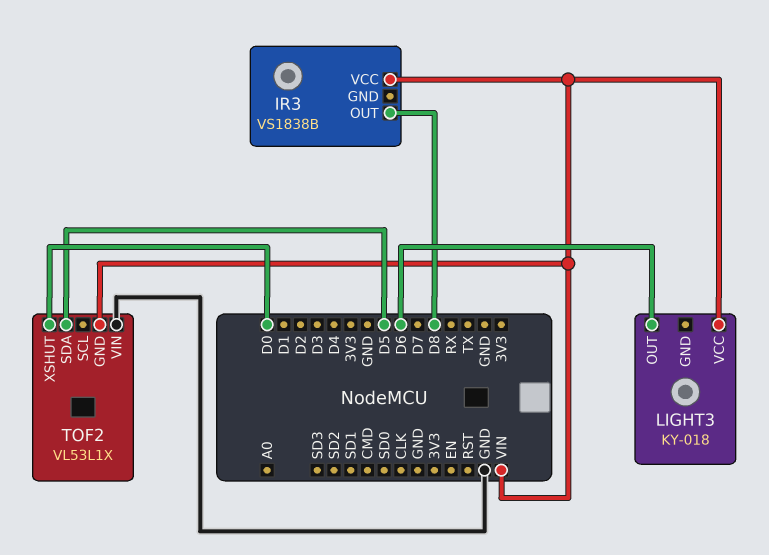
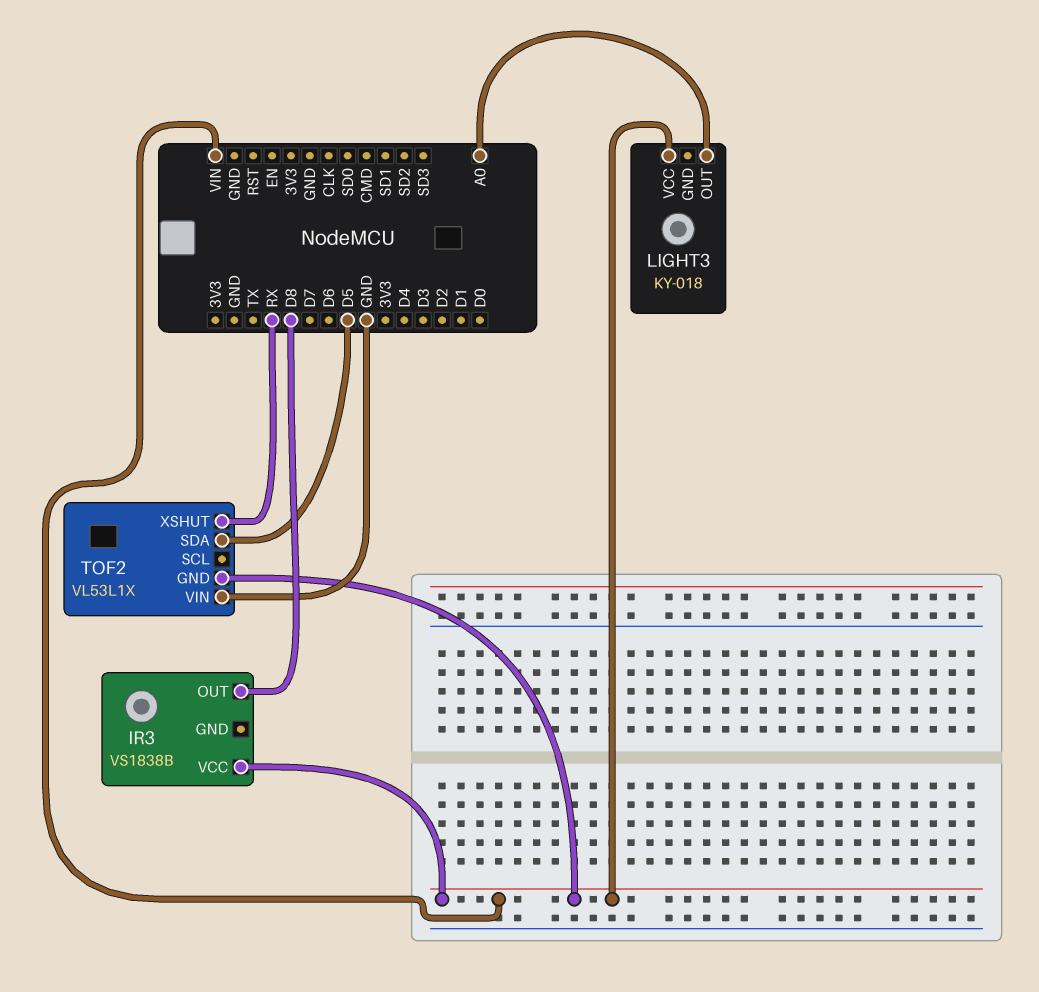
LIGHT3 pin OUT: D6 -> A0
TOF2 pin XSHUT: D0 -> RX

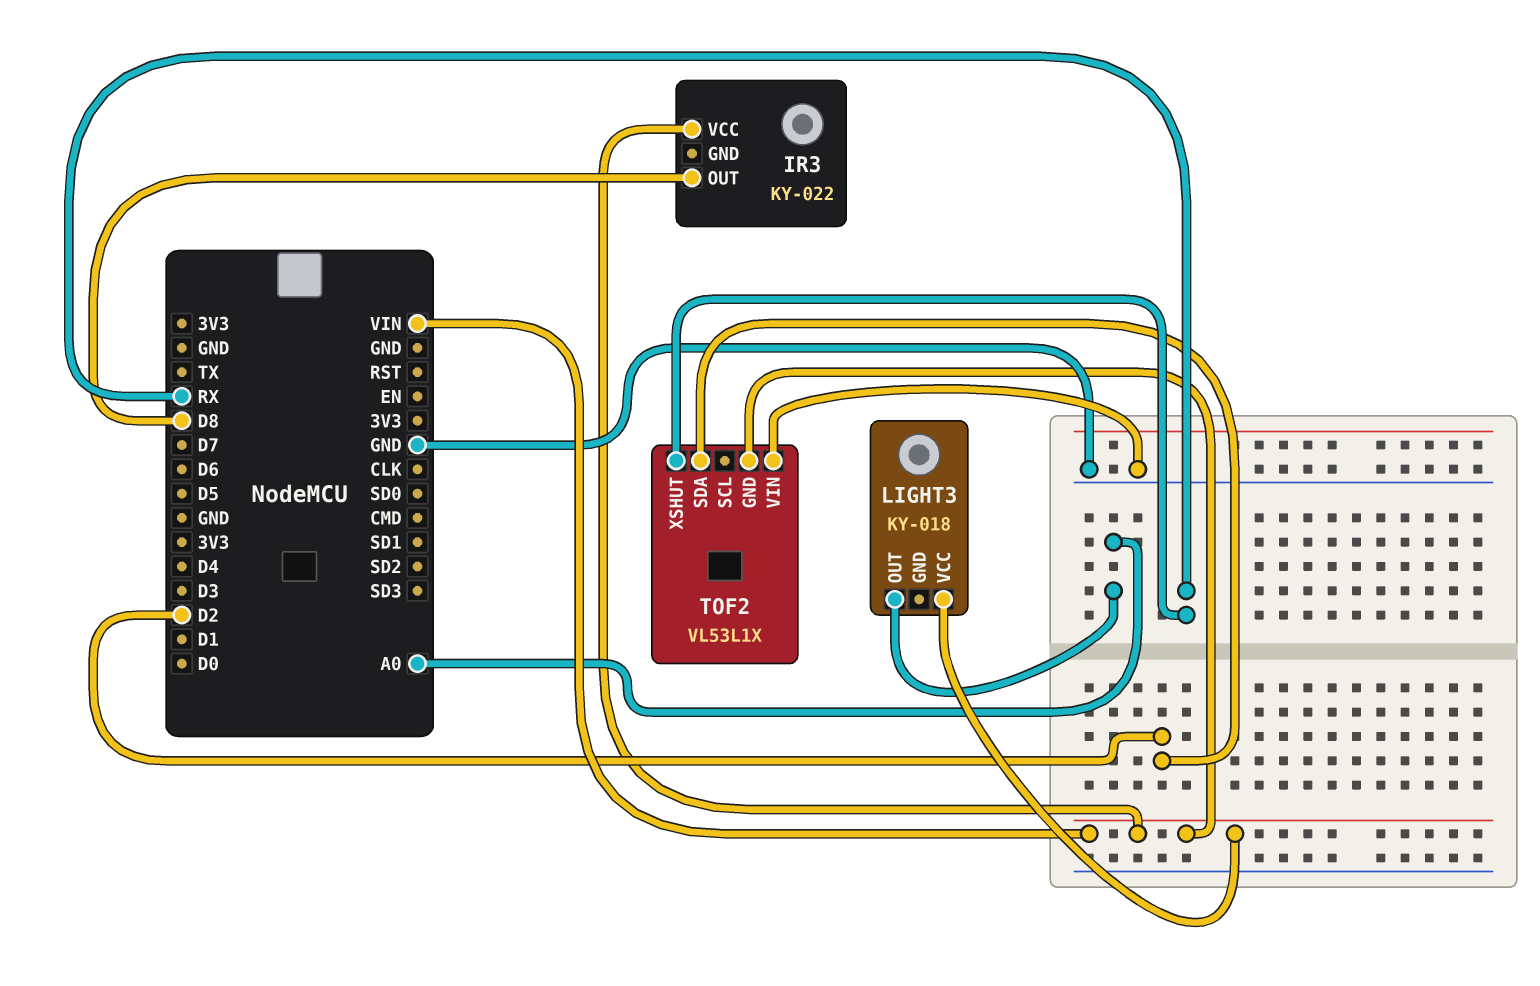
IR3: VS1838B -> KY-022
TOF2 pin SDA: D5 -> D2

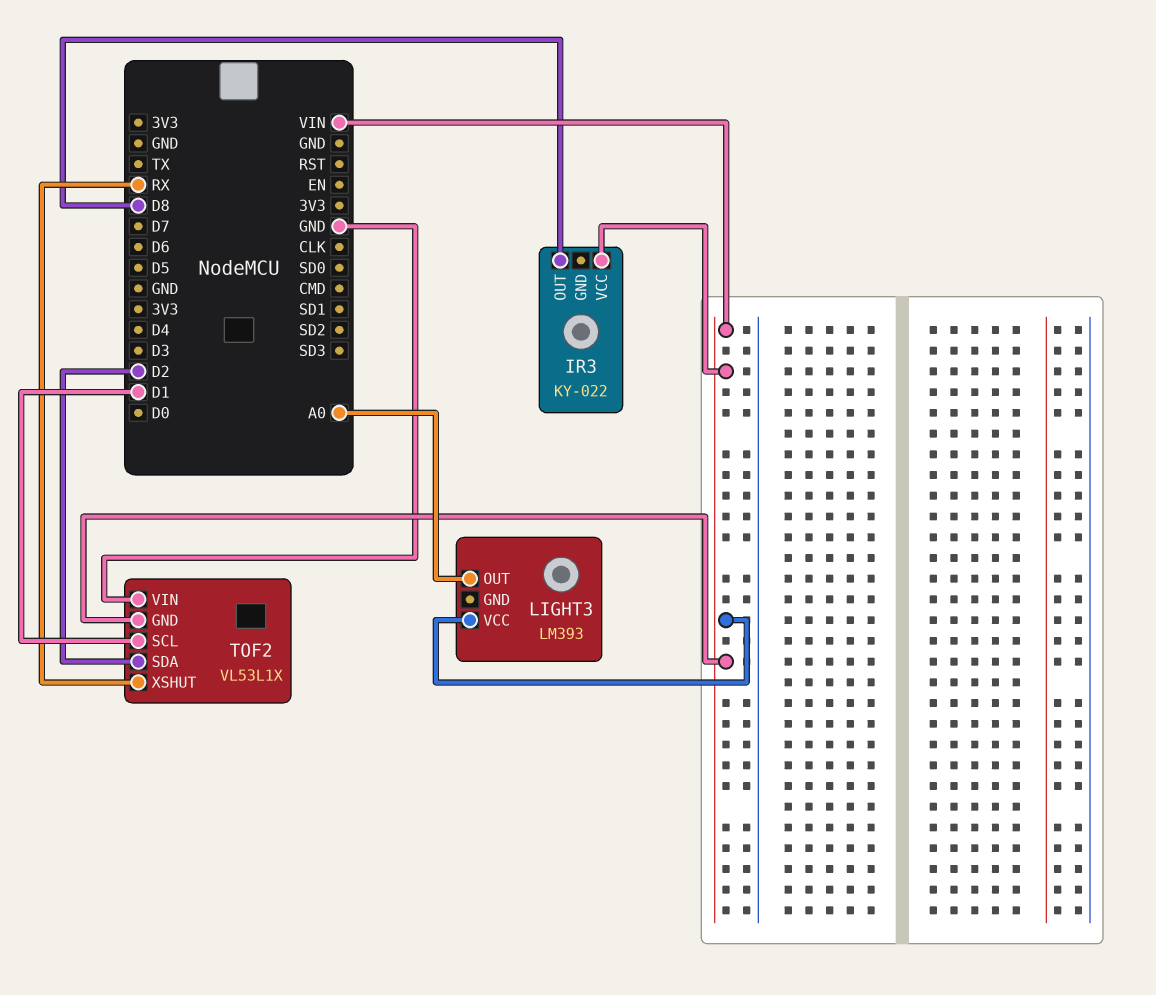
LIGHT3: KY-018 -> LM393
TOF2 pin SCL: none -> D1

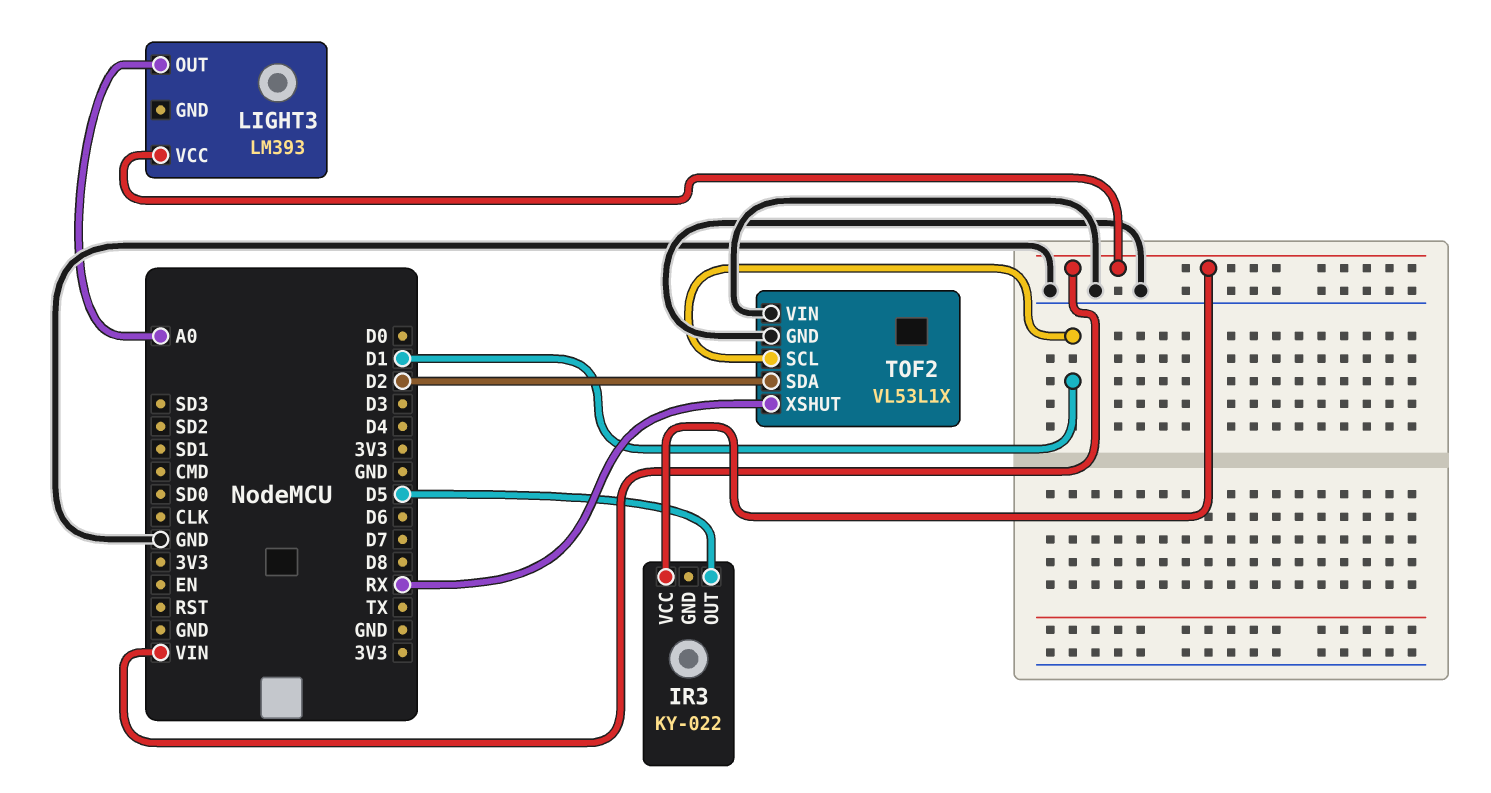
IR3 pin OUT: D8 -> D5
TOF2 pin GND: VIN -> GND

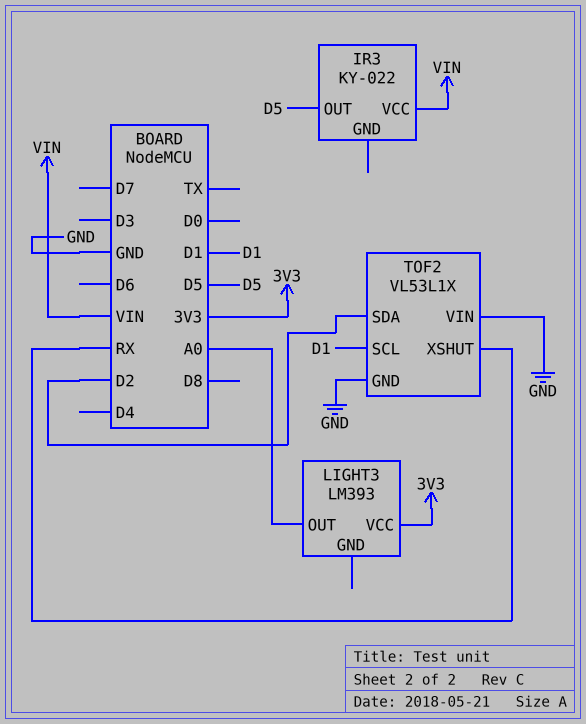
LIGHT3 pin VCC: VIN -> 3V3

